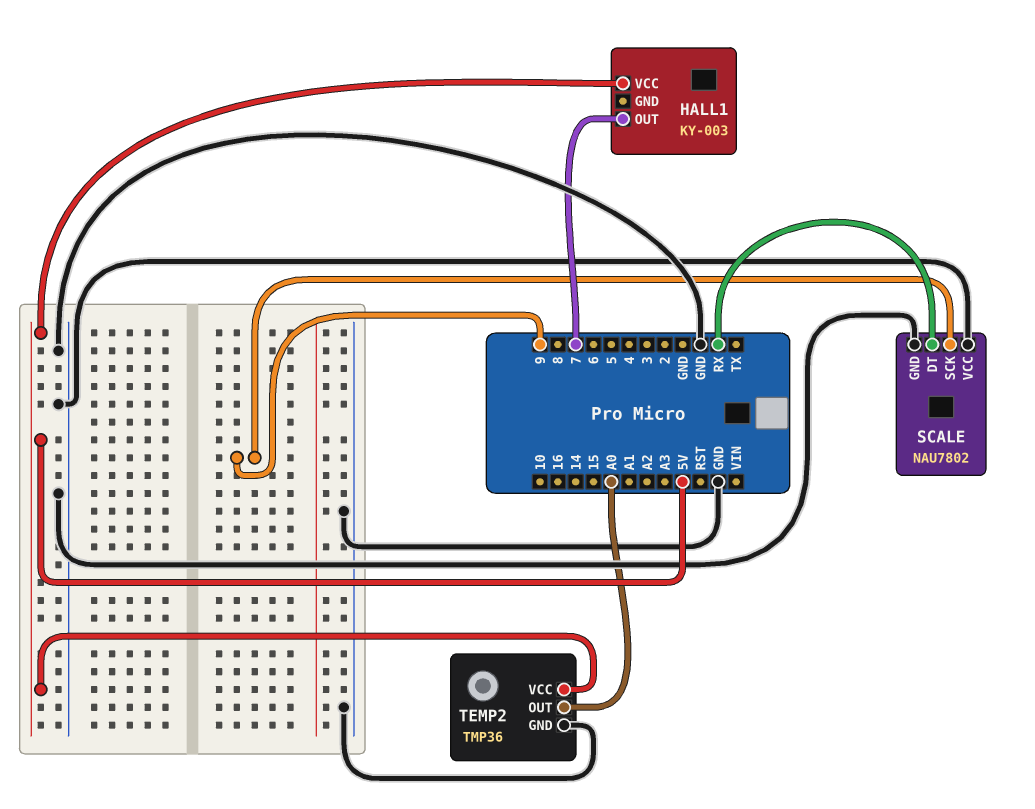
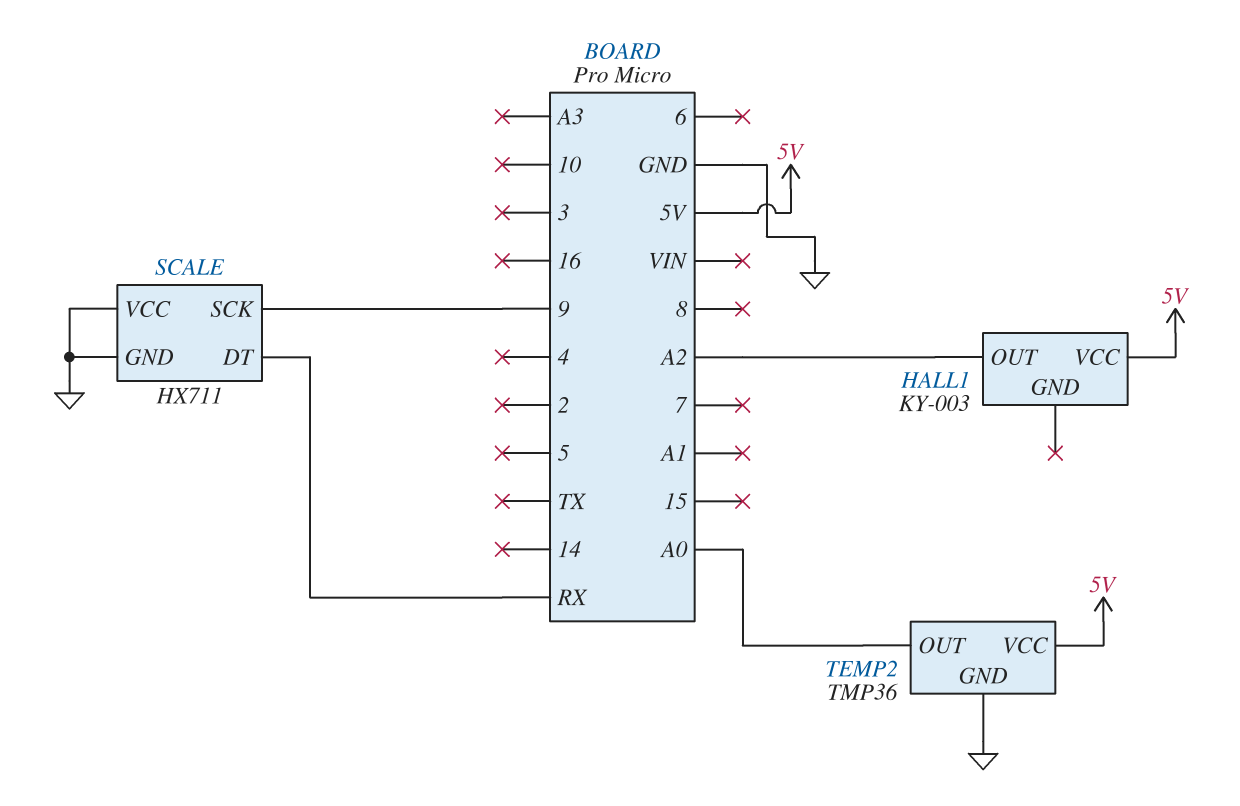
HALL1 pin OUT: 7 -> A2
SCALE: NAU7802 -> HX711

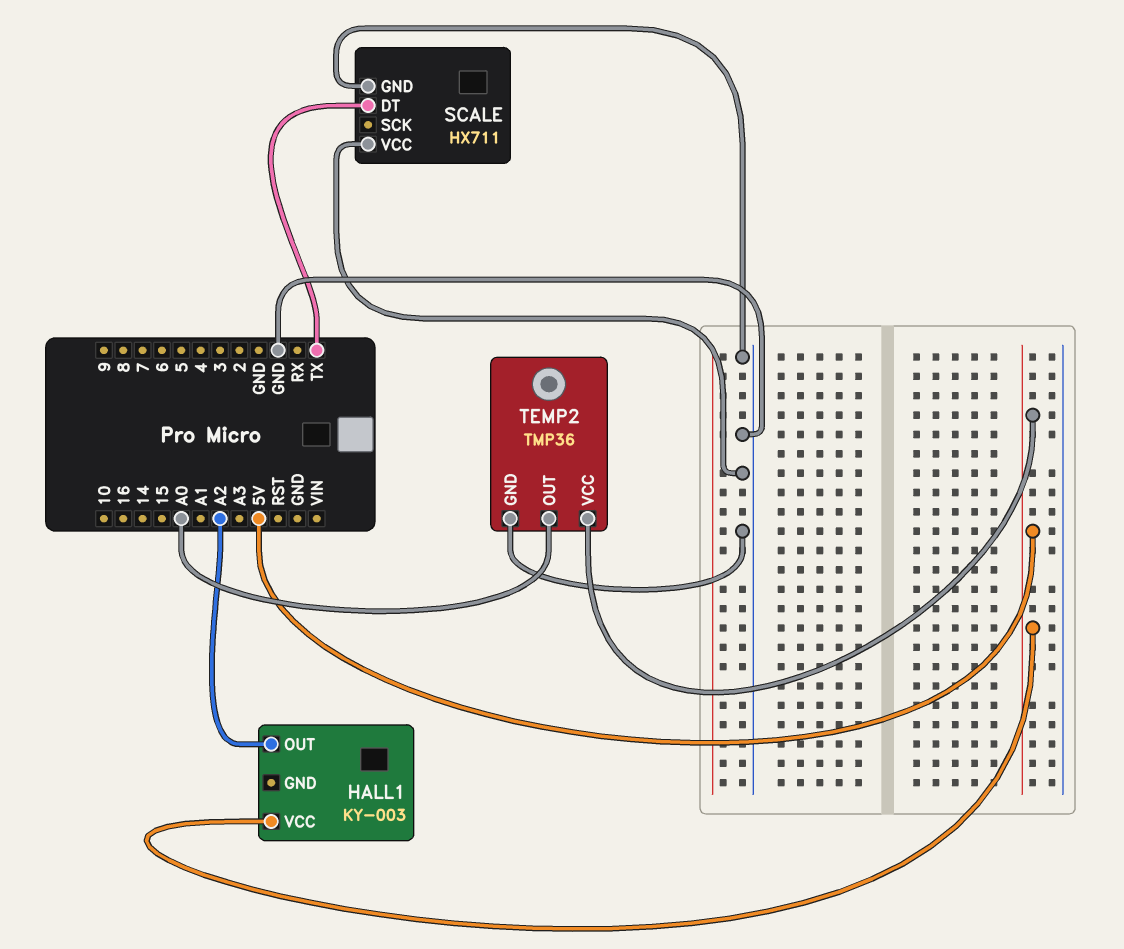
SCALE pin DT: RX -> TX
SCALE pin SCK: 9 -> none

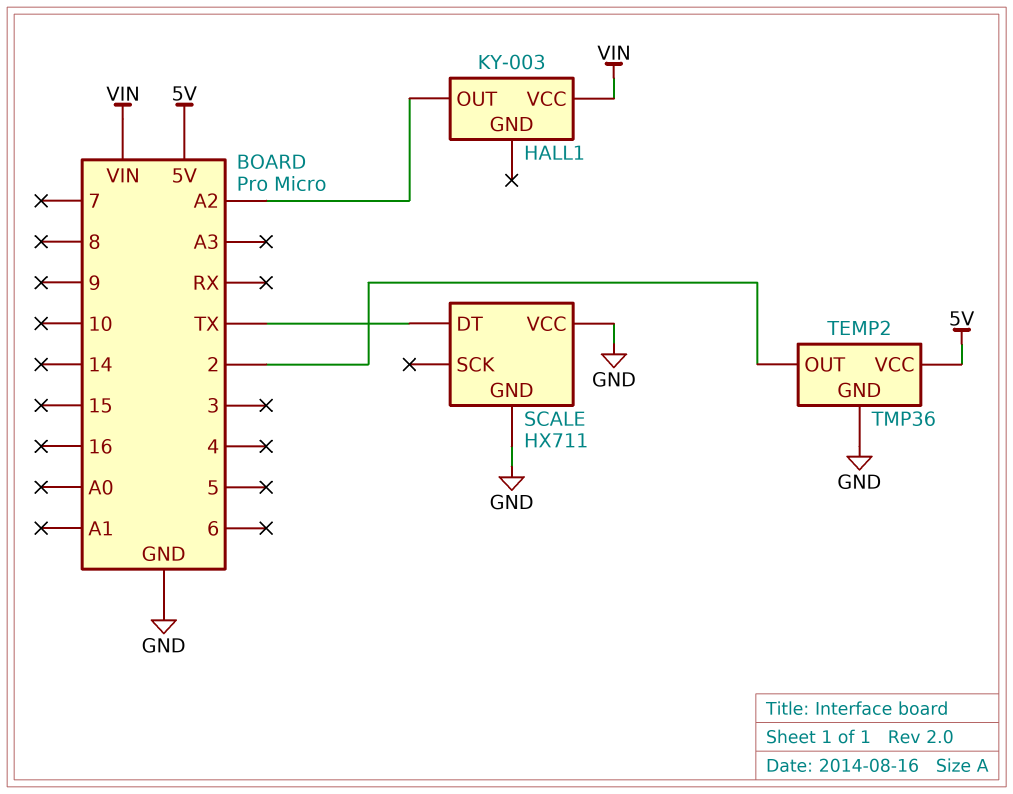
HALL1 pin VCC: 5V -> VIN
TEMP2 pin OUT: A0 -> 2

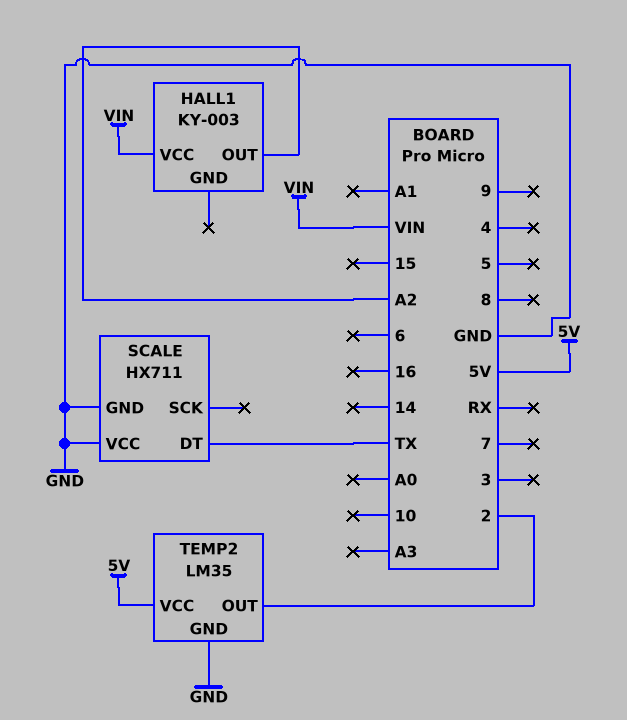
TEMP2: TMP36 -> LM35

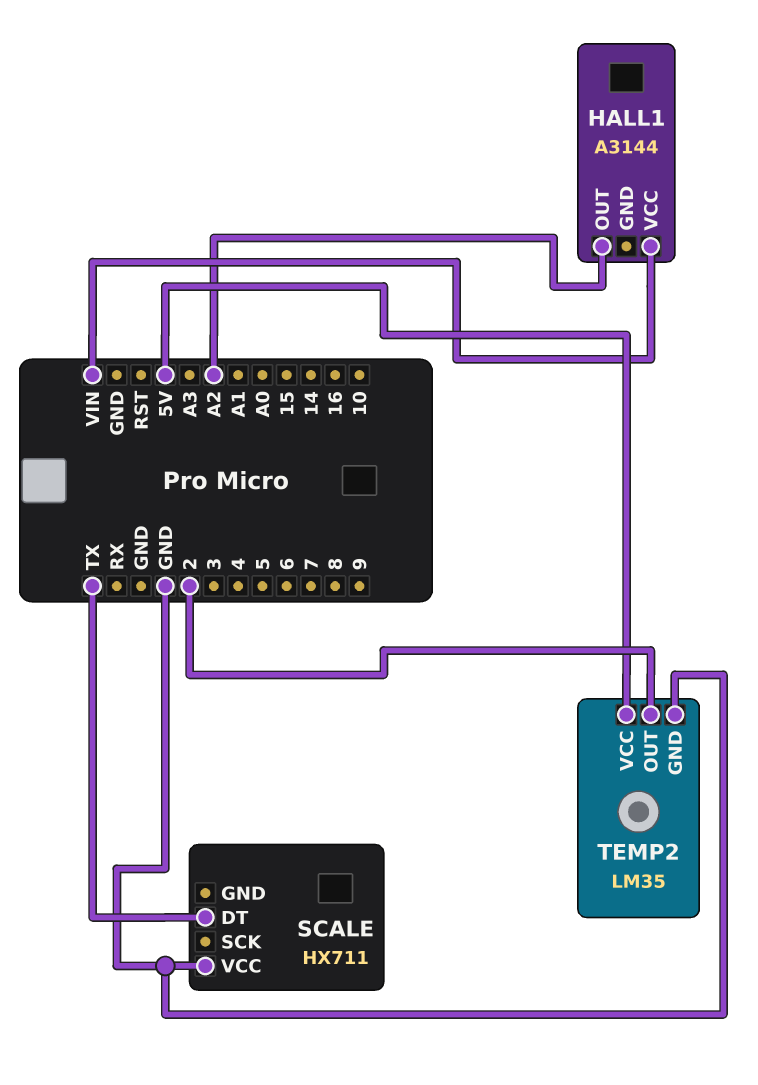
HALL1: KY-003 -> A3144
SCALE pin GND: GND -> none

